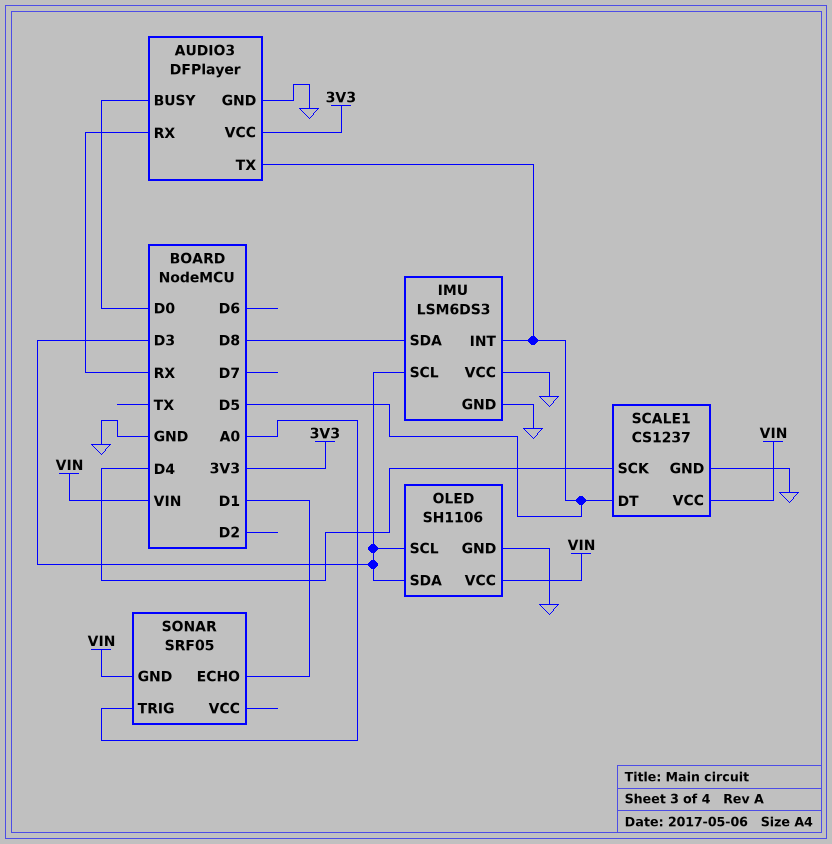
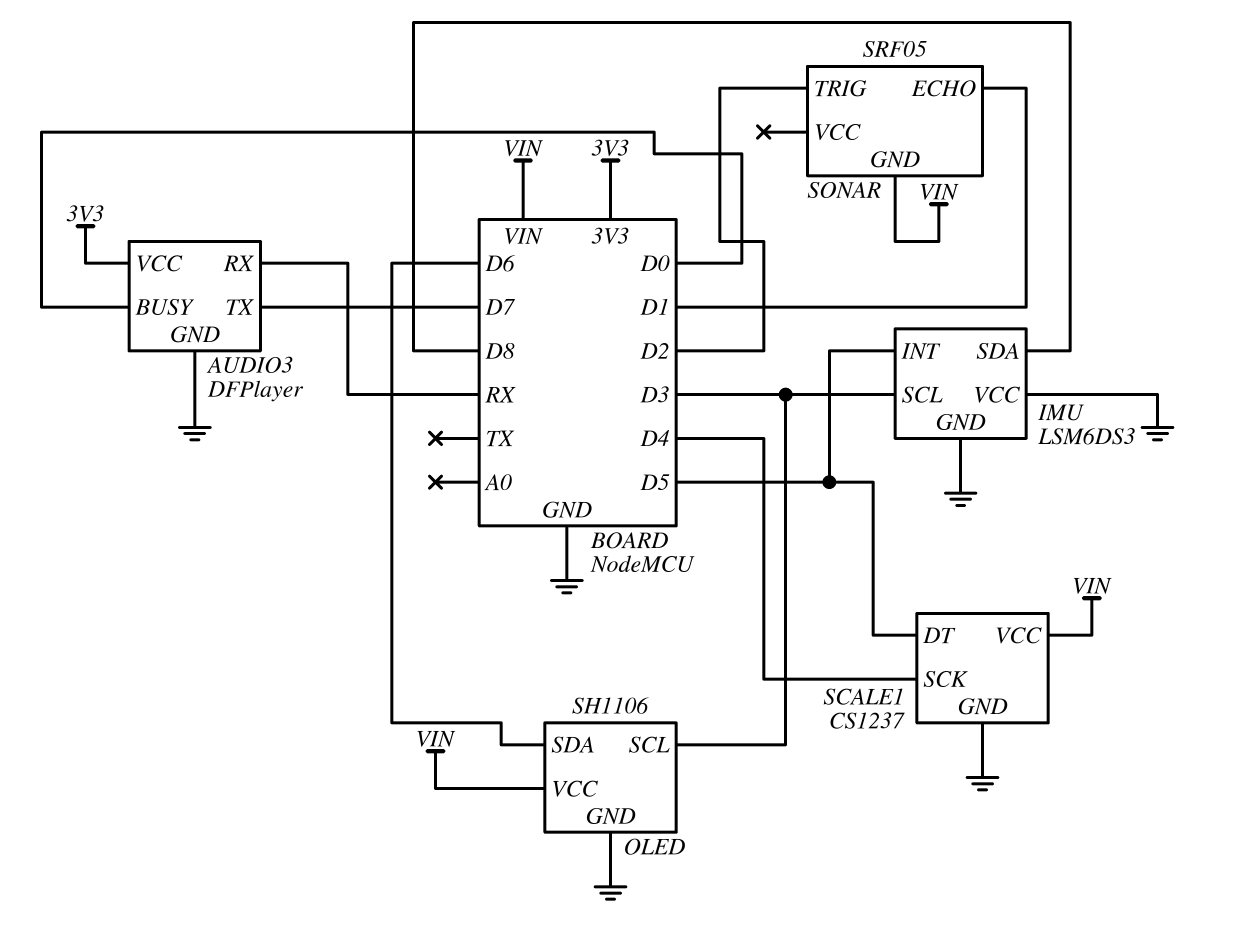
AUDIO3 pin TX: D5 -> D7
OLED pin SDA: D3 -> D6
SONAR pin TRIG: A0 -> D2

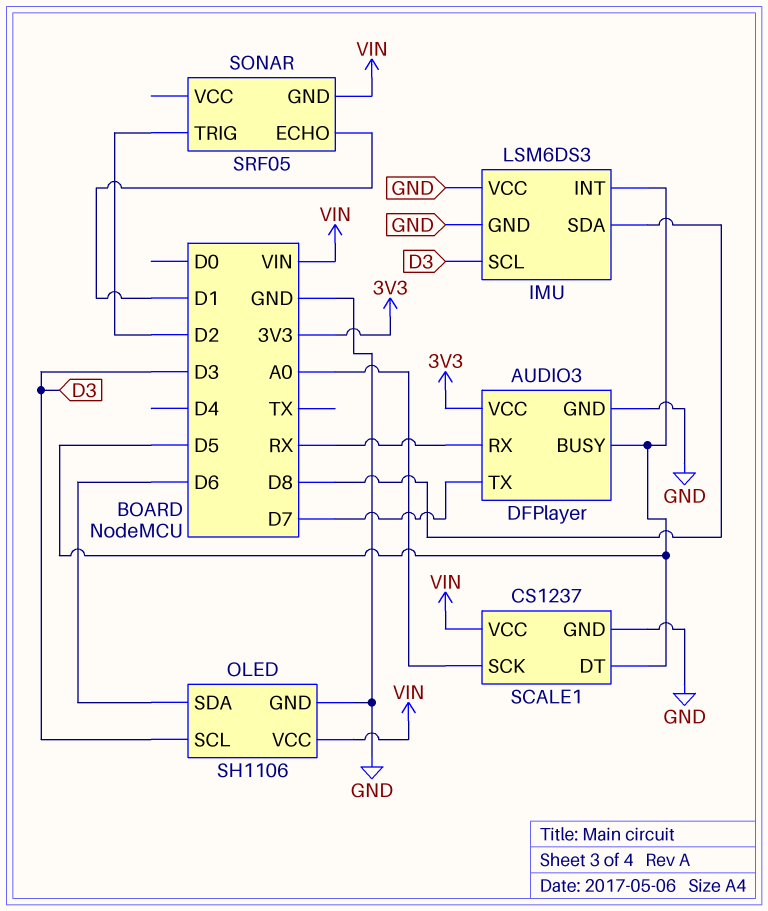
AUDIO3 pin BUSY: D0 -> D5
SCALE1 pin SCK: D4 -> A0

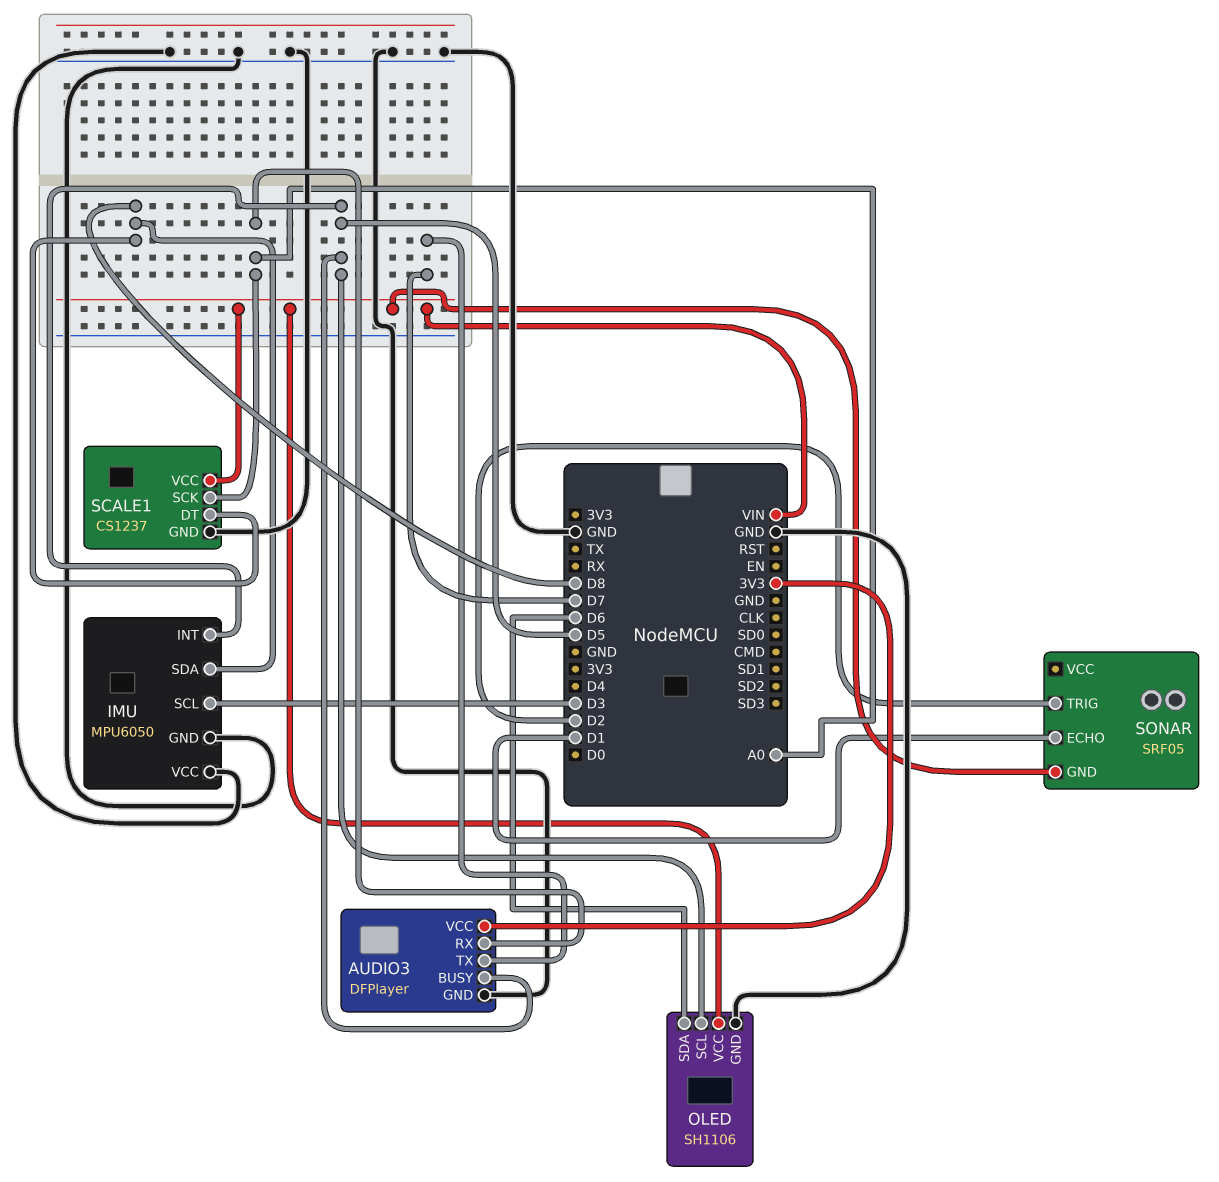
AUDIO3 pin RX: RX -> A0
IMU: LSM6DS3 -> MPU6050
OLED pin SCL: D3 -> D5
SCALE1 pin DT: D5 -> D8

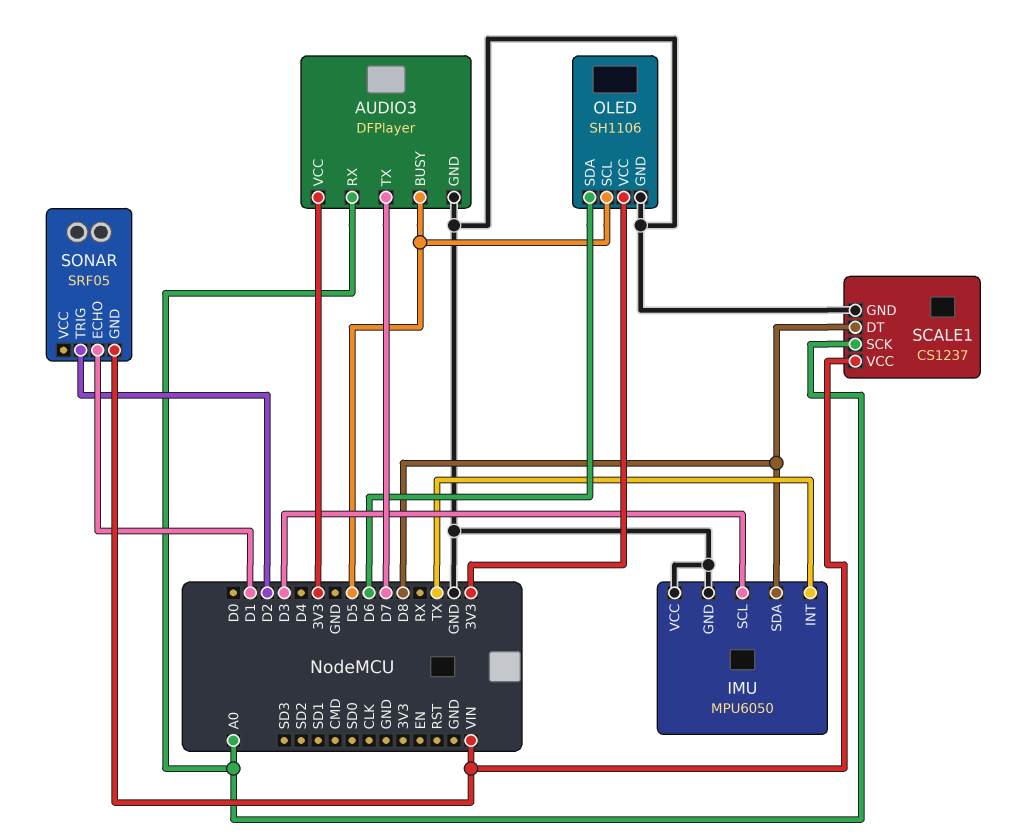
IMU pin INT: D5 -> TX
OLED pin VCC: VIN -> 3V3

